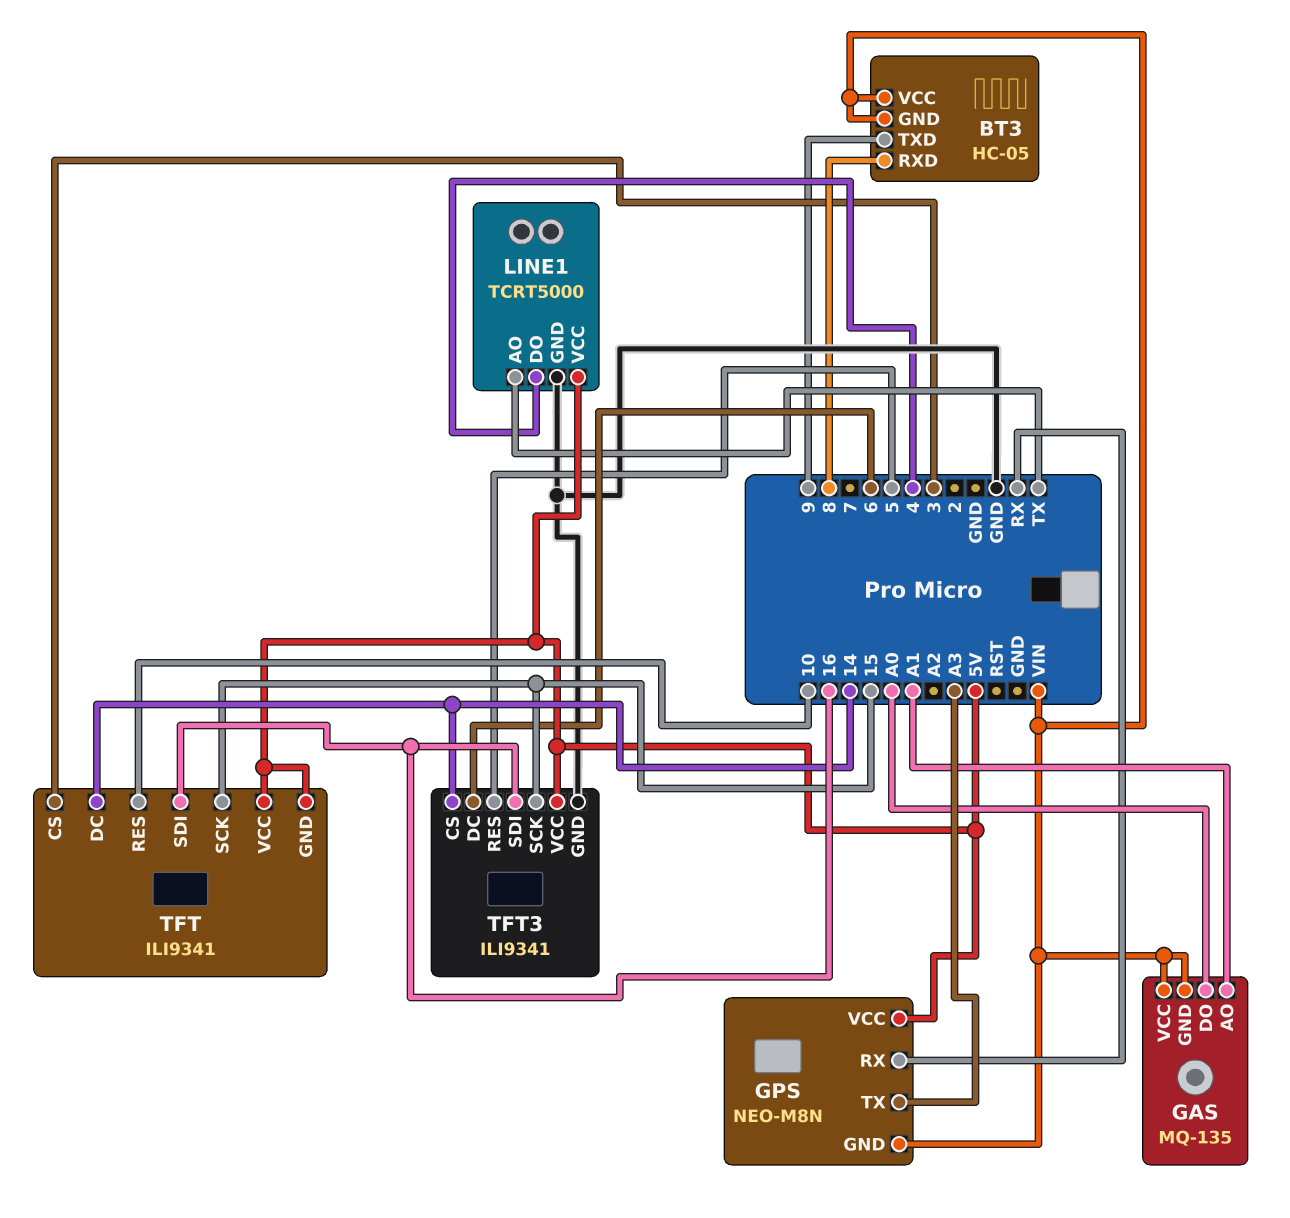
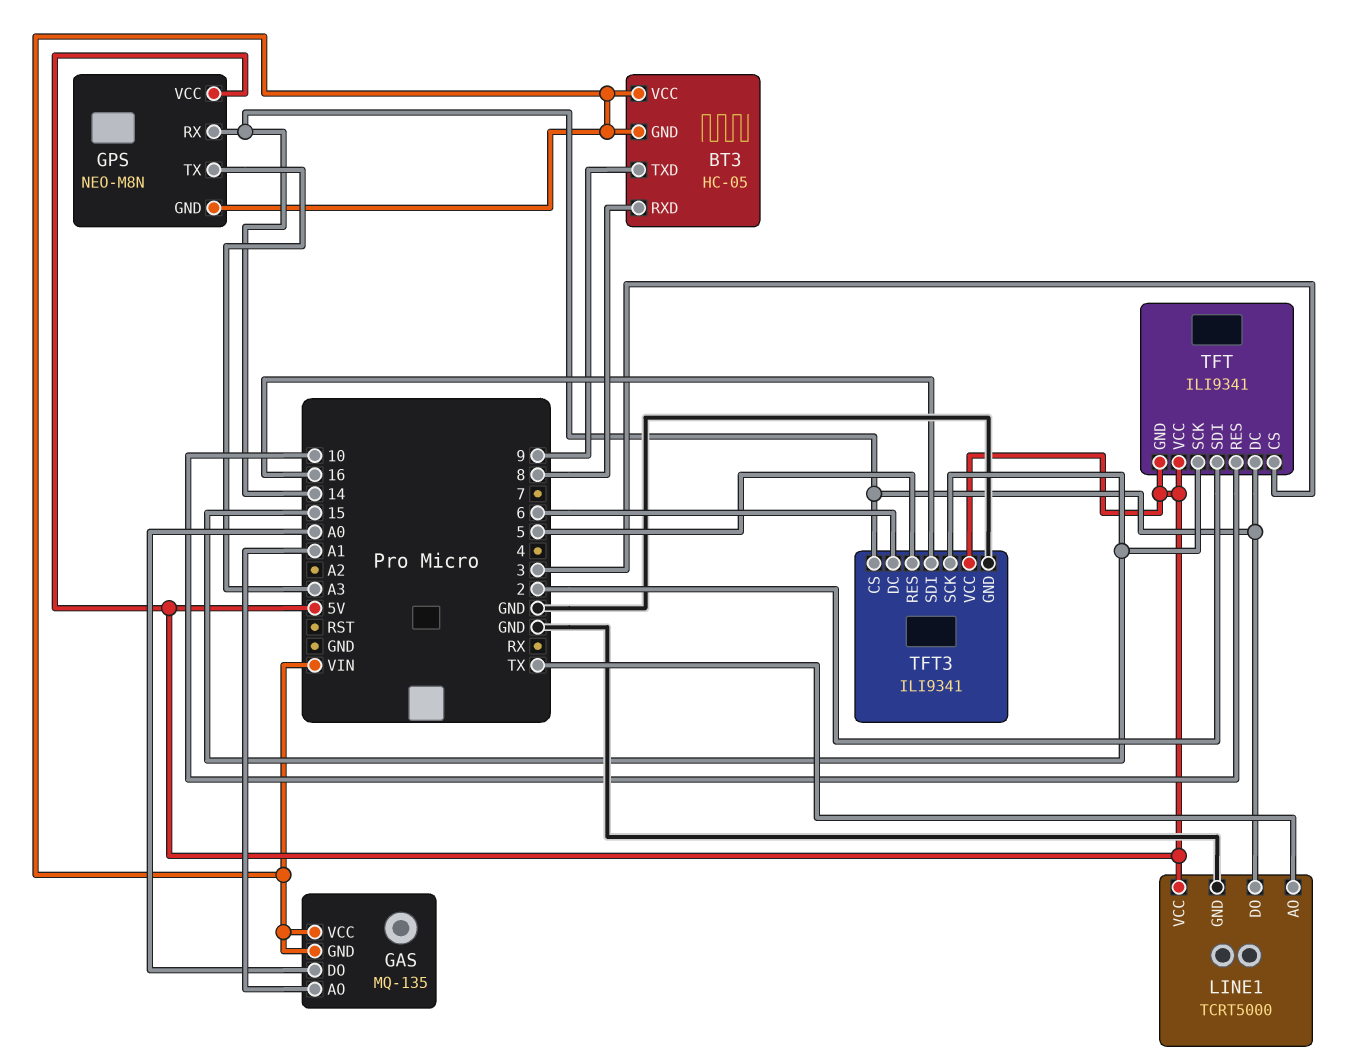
GPS pin RX: RX -> 14
LINE1 pin DO: 4 -> 14
TFT pin SDI: 16 -> 2

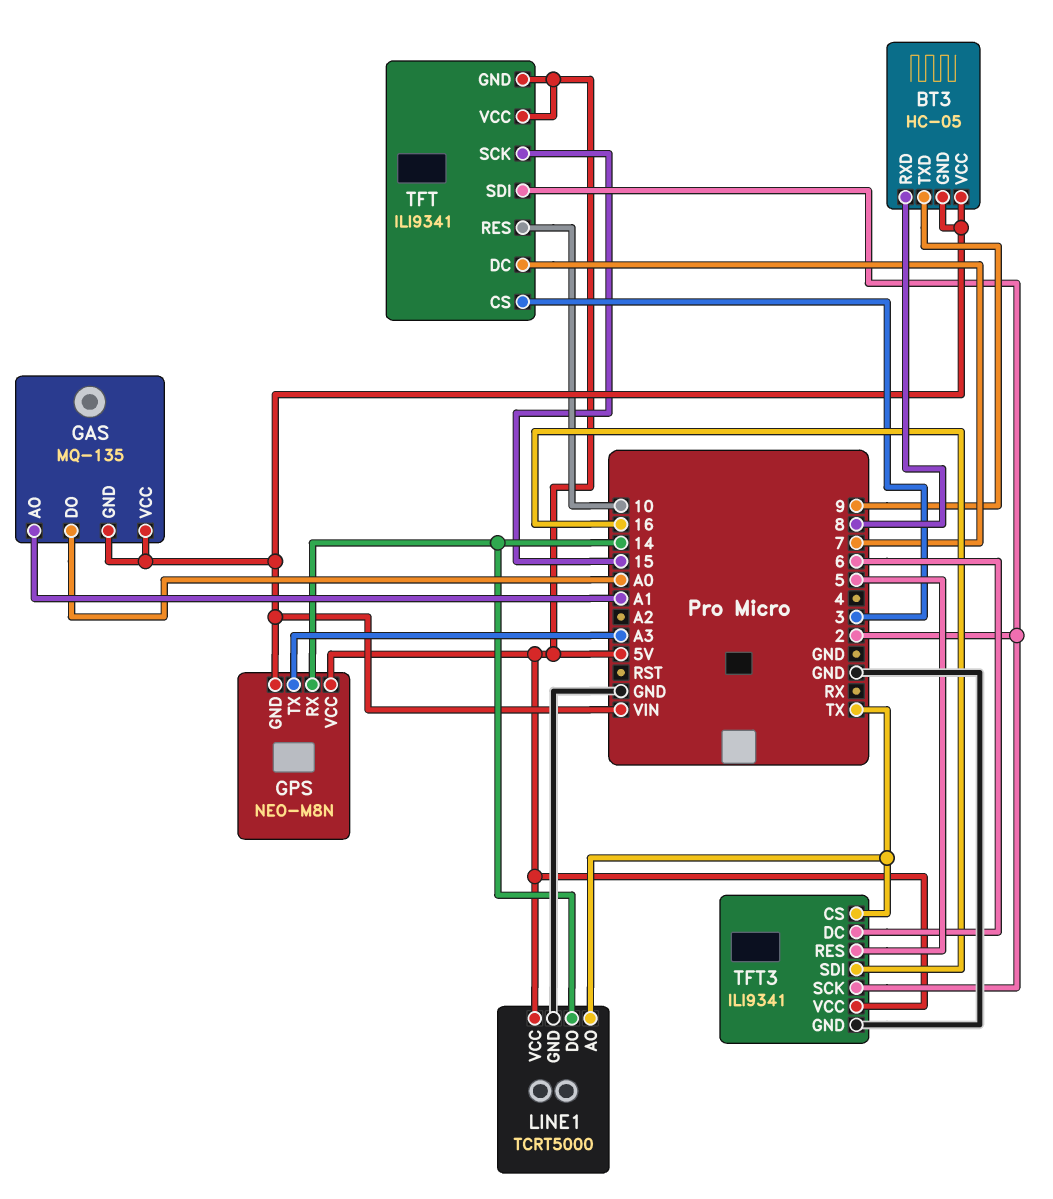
TFT pin DC: 14 -> 7
TFT3 pin CS: 14 -> TX
TFT3 pin SCK: 15 -> 2

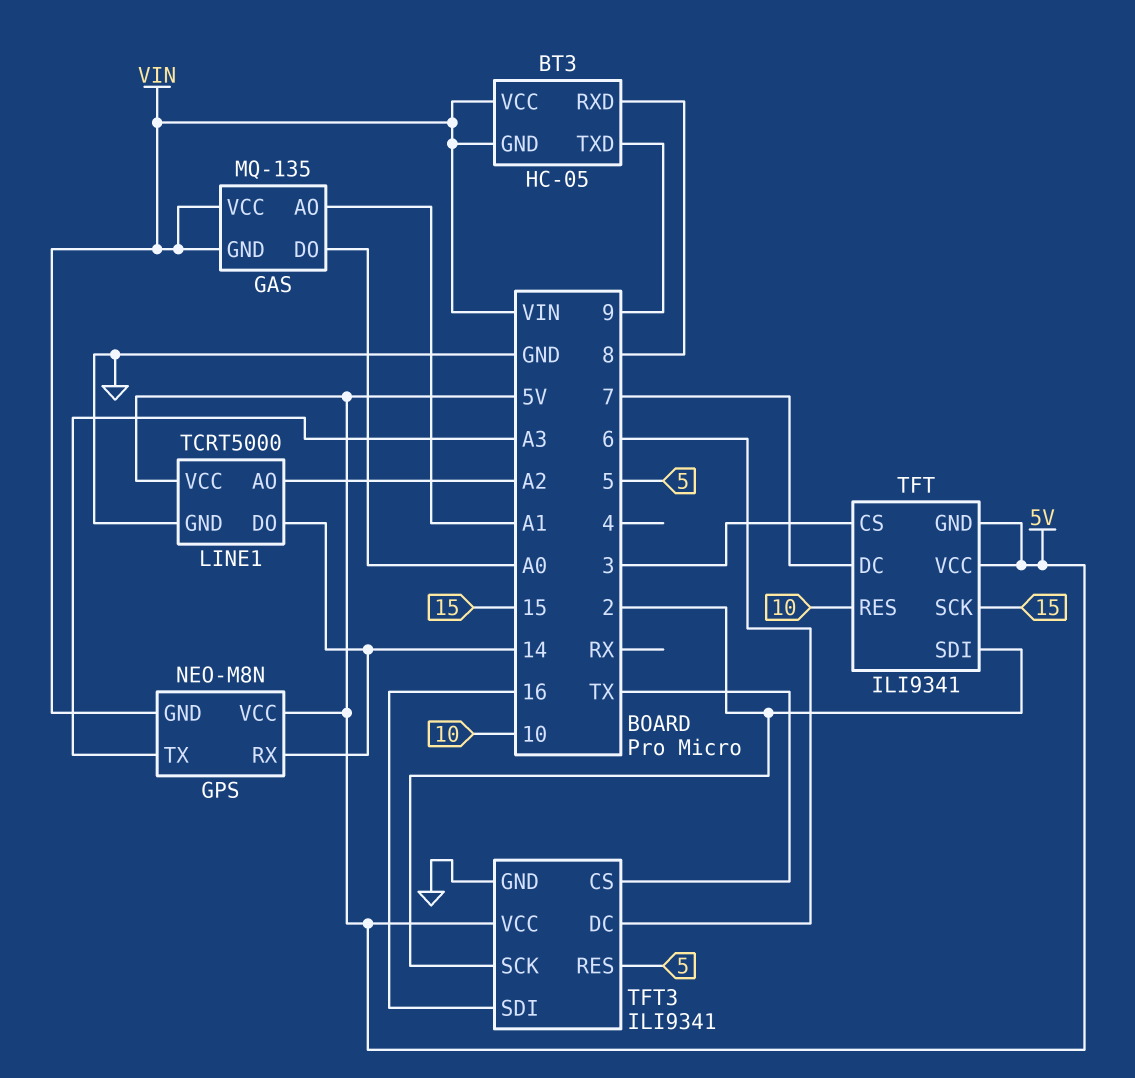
LINE1 pin AO: TX -> A2

